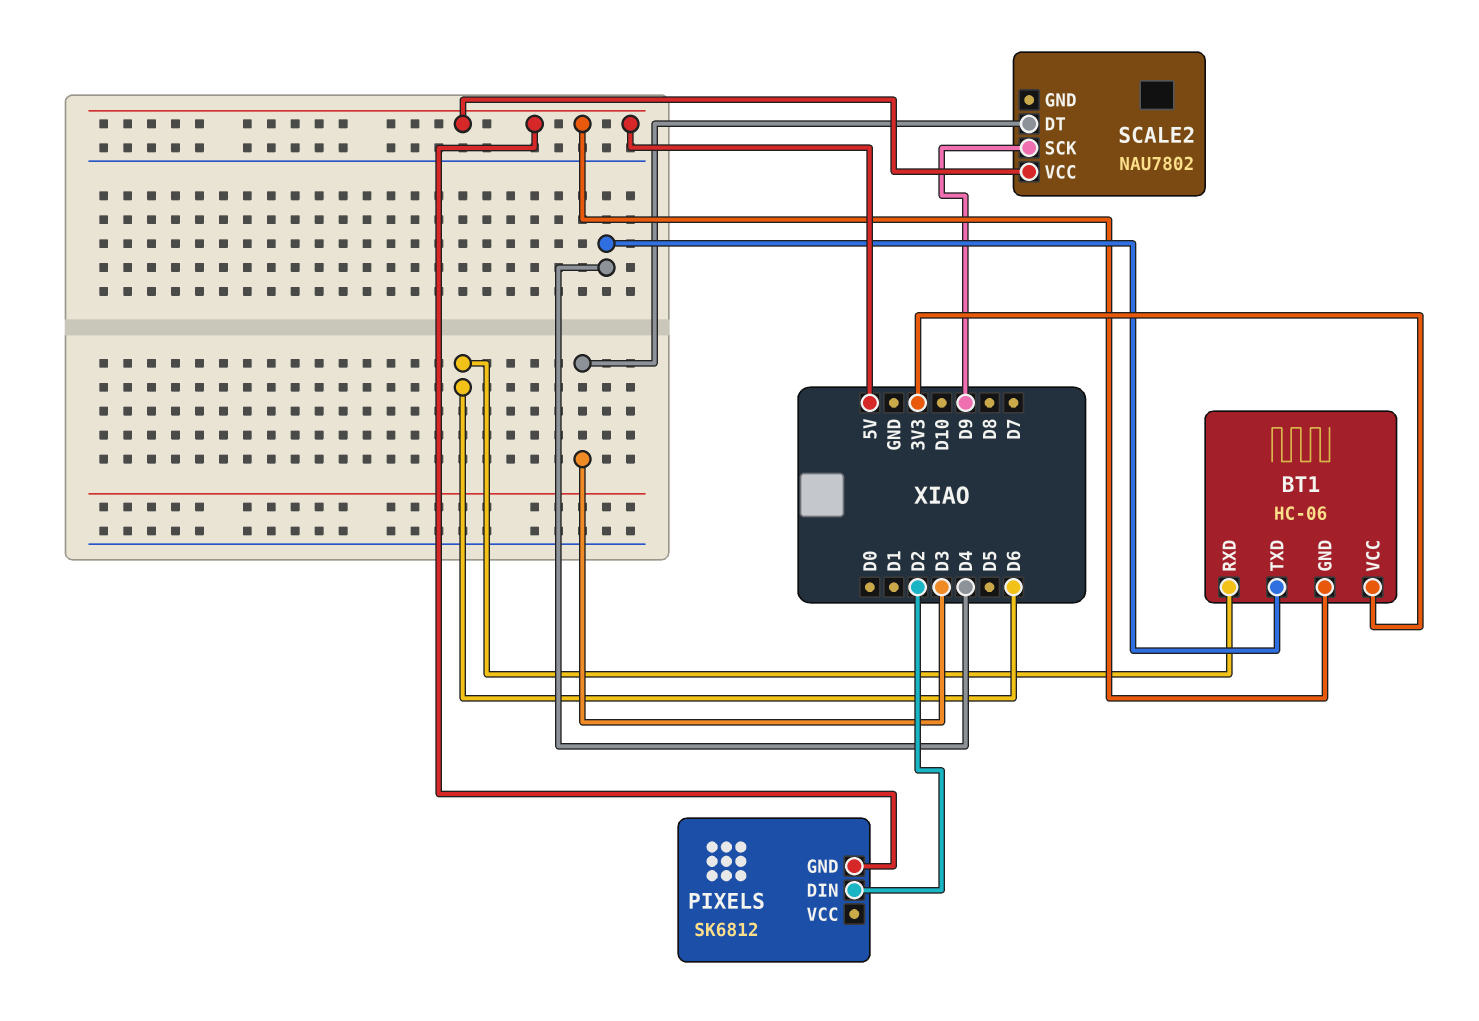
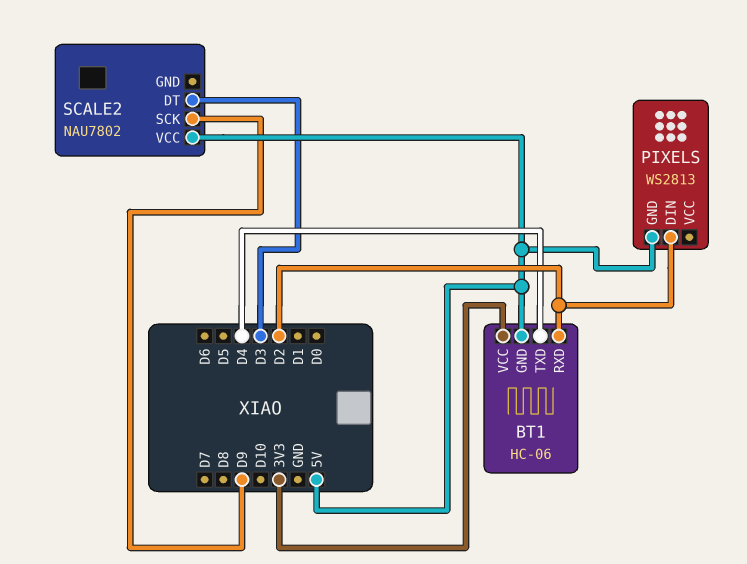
BT1 pin RXD: D6 -> D2
PIXELS: SK6812 -> WS2813

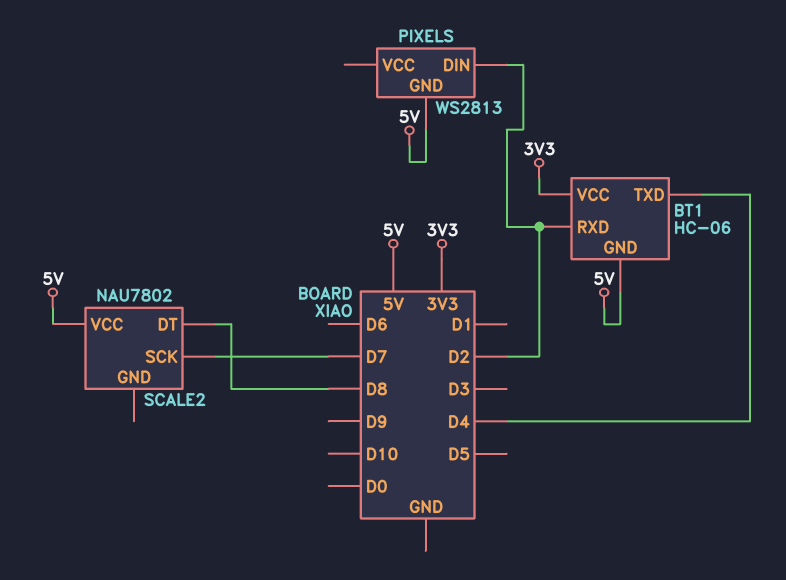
SCALE2 pin DT: D3 -> D8
SCALE2 pin SCK: D9 -> D7

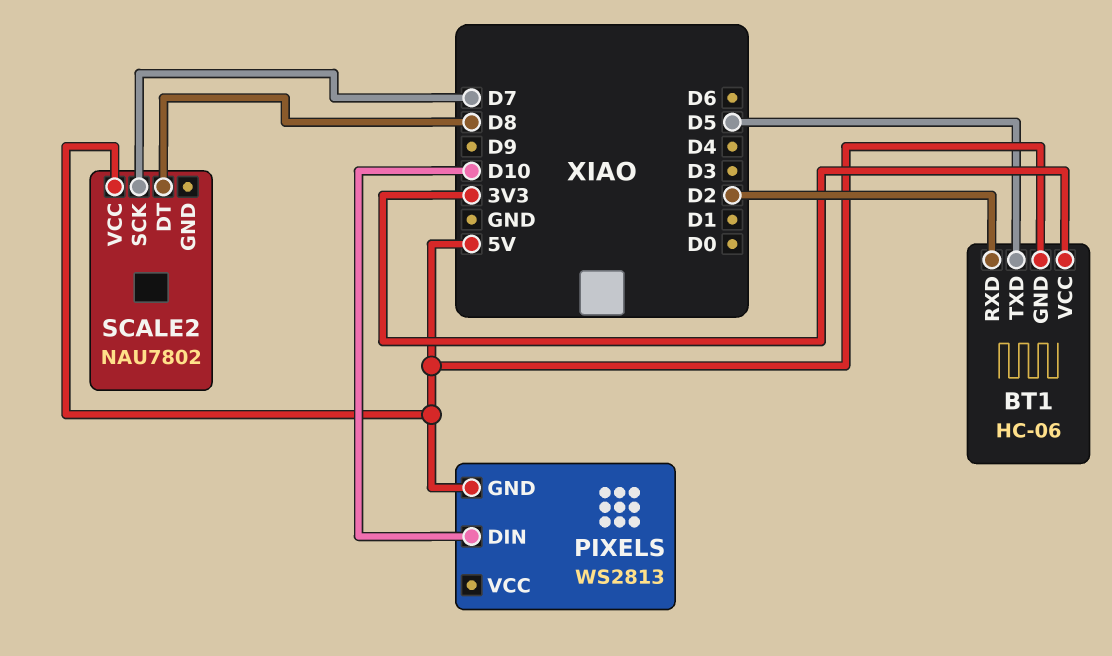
BT1 pin TXD: D4 -> D5
PIXELS pin DIN: D2 -> D10

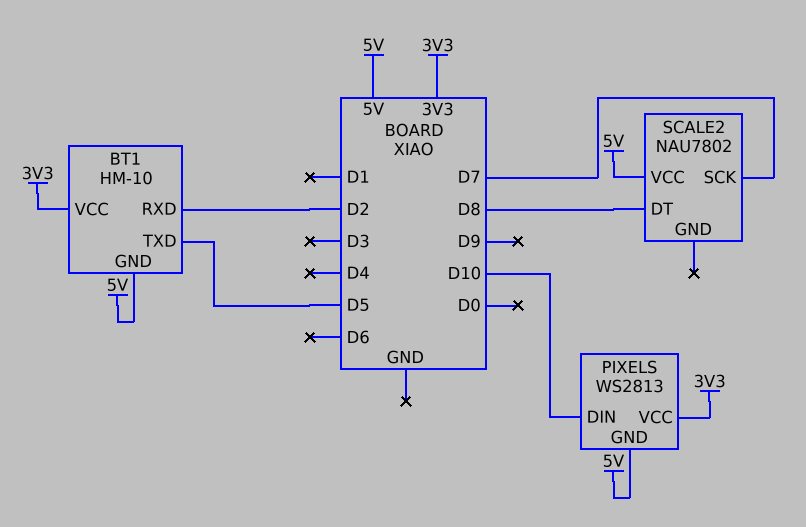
BT1: HC-06 -> HM-10
PIXELS pin VCC: none -> 3V3

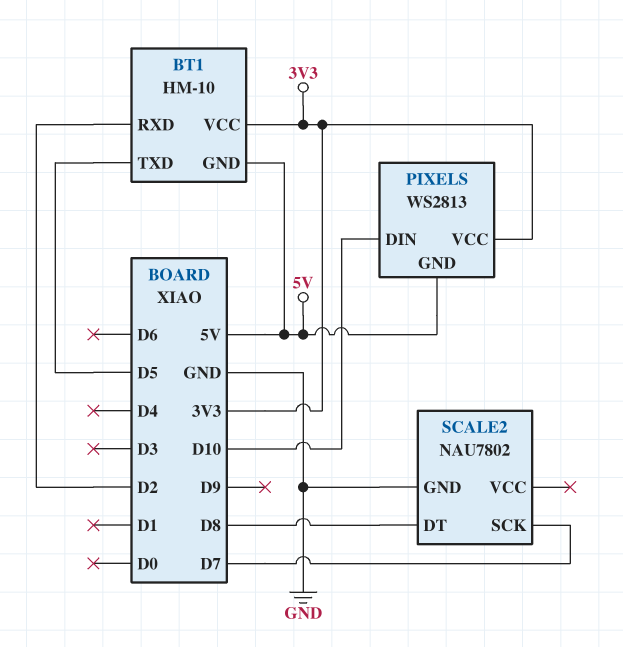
SCALE2 pin GND: none -> GND
SCALE2 pin VCC: 5V -> none

